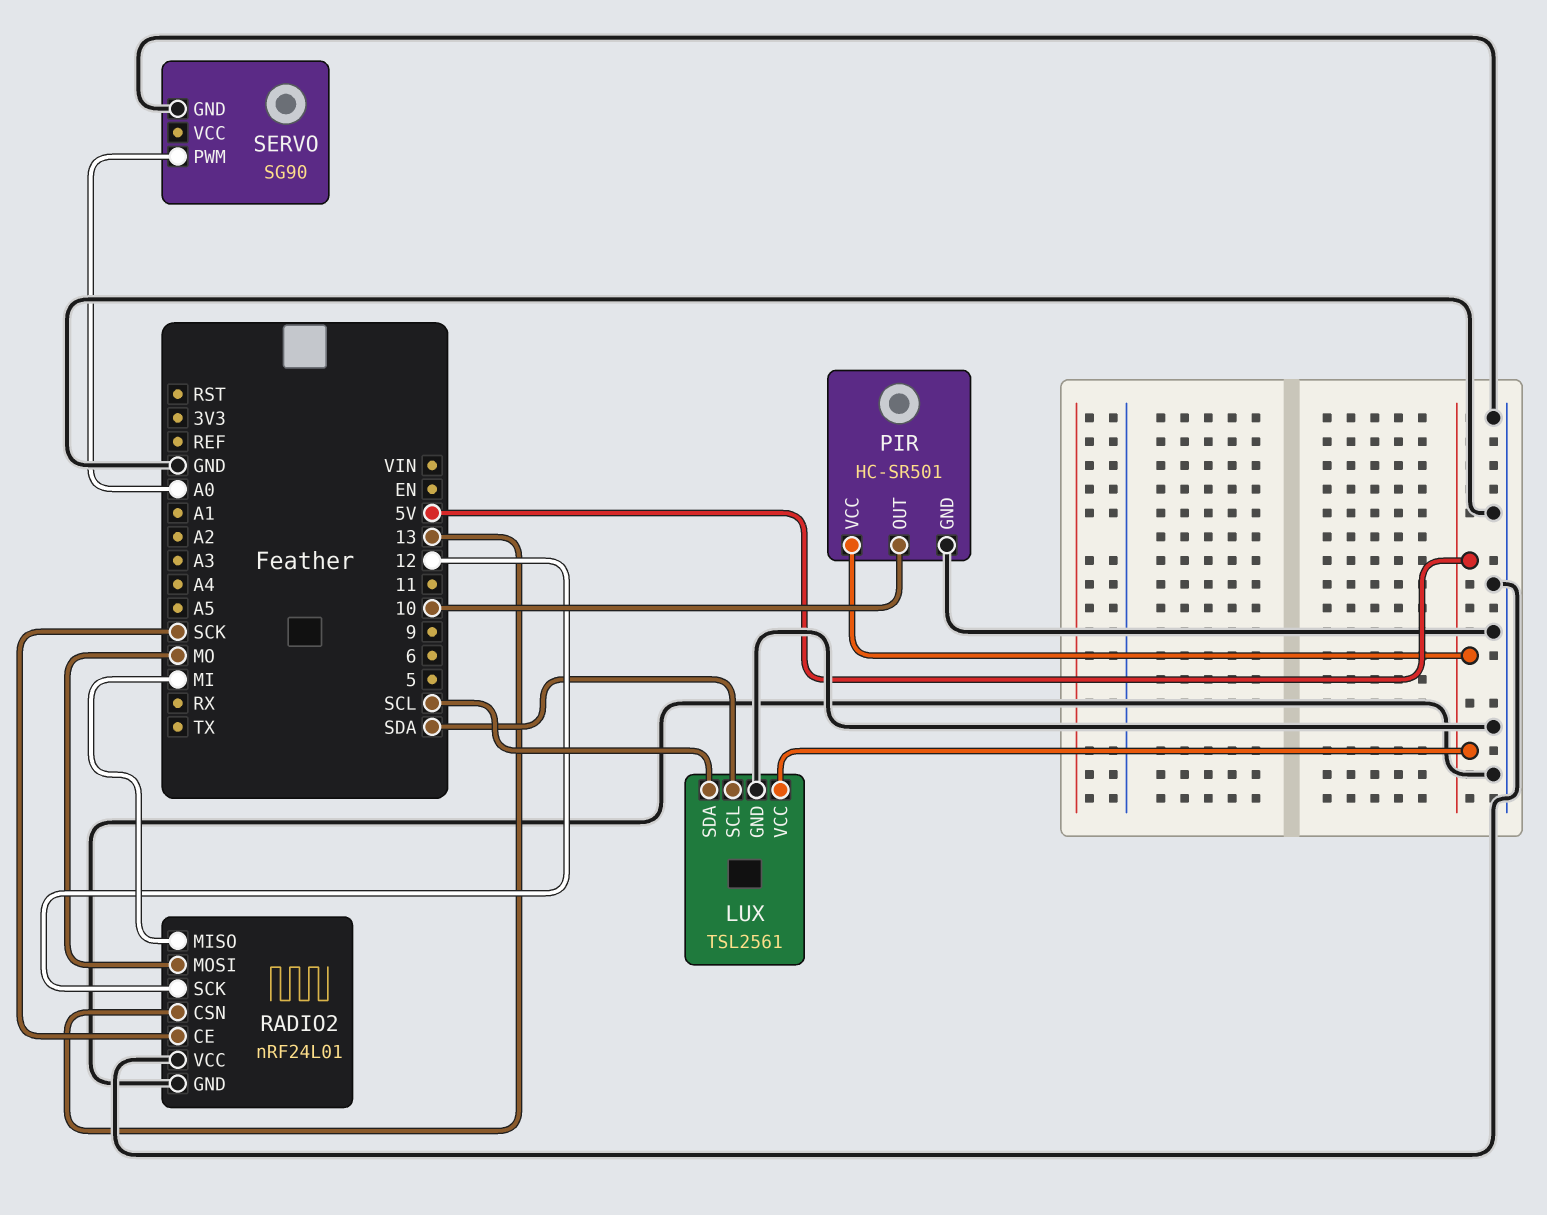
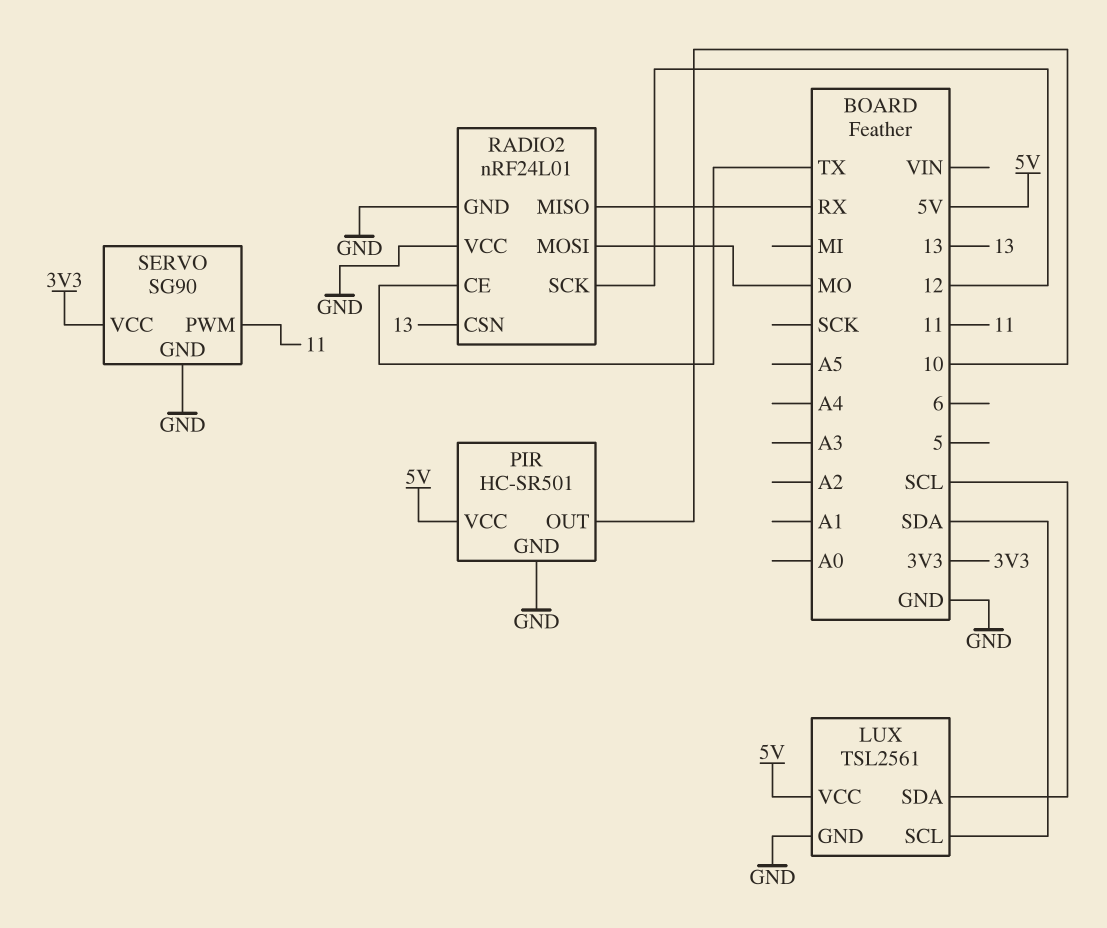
RADIO2 pin CE: SCK -> TX
RADIO2 pin MISO: MI -> RX
SERVO pin PWM: A0 -> 11
SERVO pin VCC: none -> 3V3

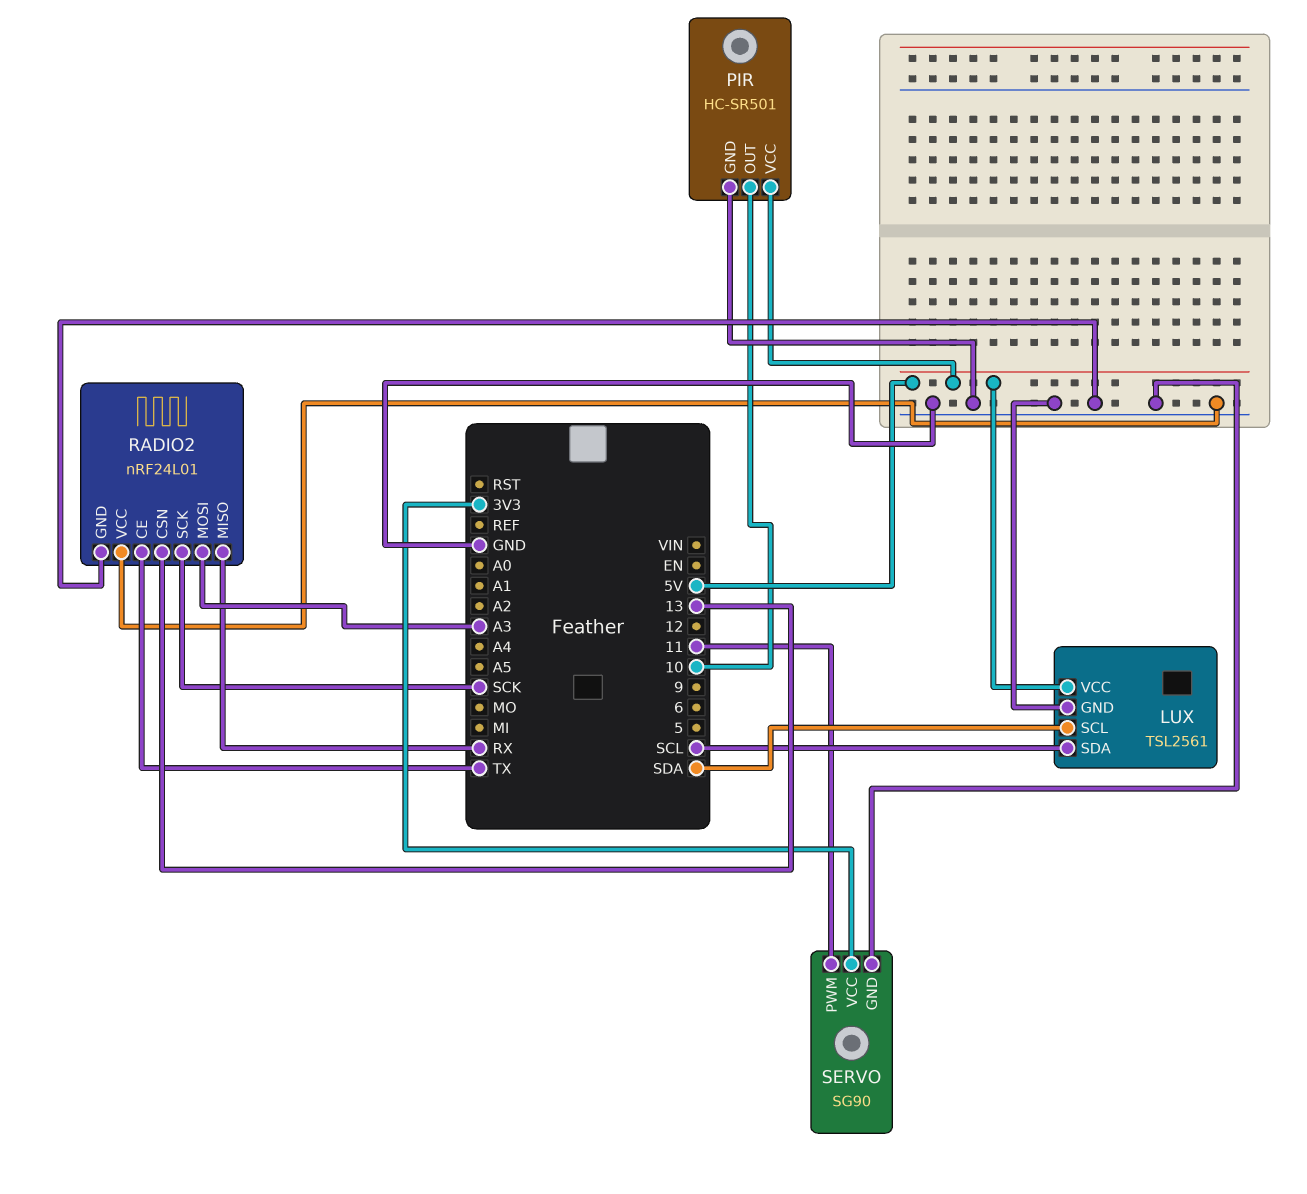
RADIO2 pin MOSI: MO -> A3
RADIO2 pin SCK: 12 -> SCK

